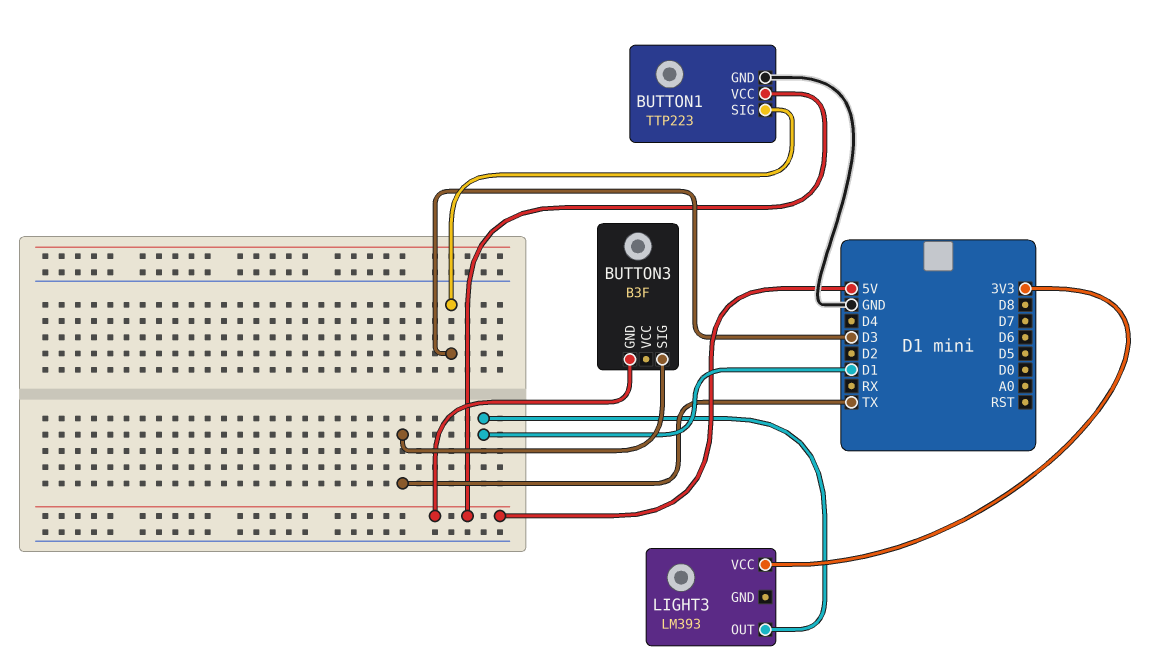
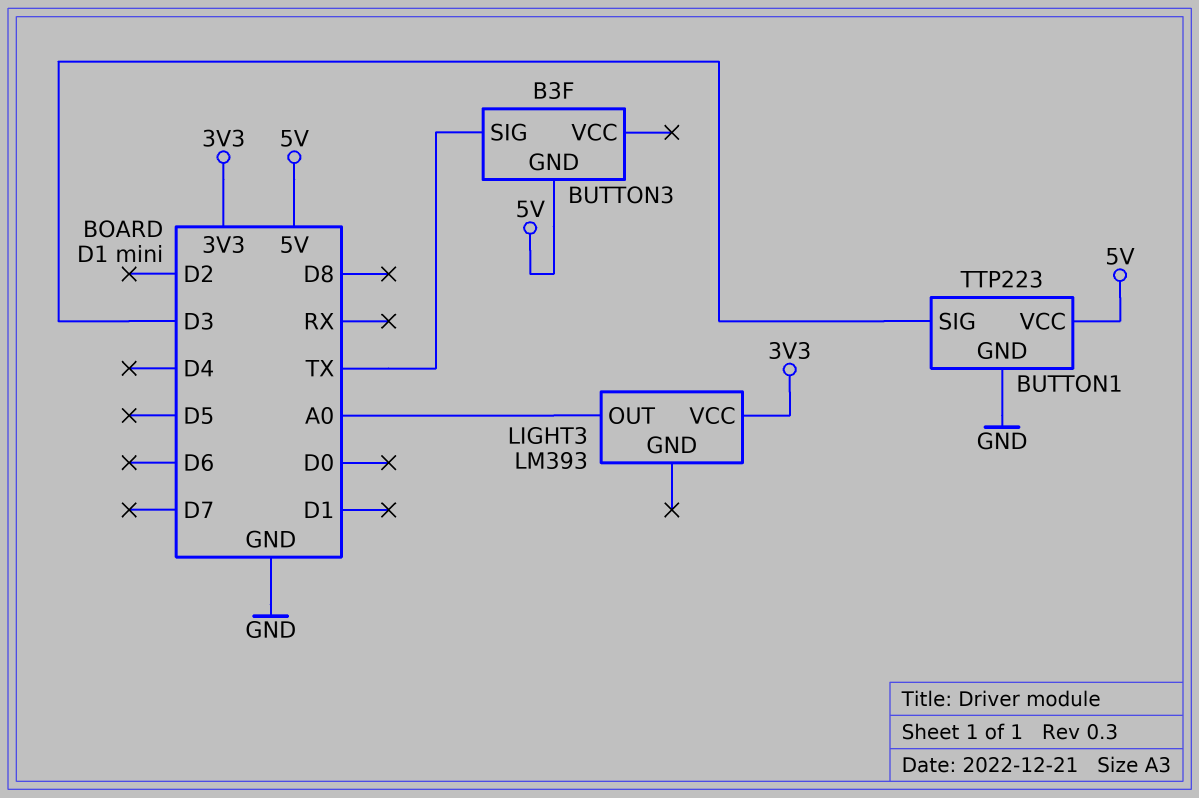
LIGHT3 pin OUT: D1 -> A0

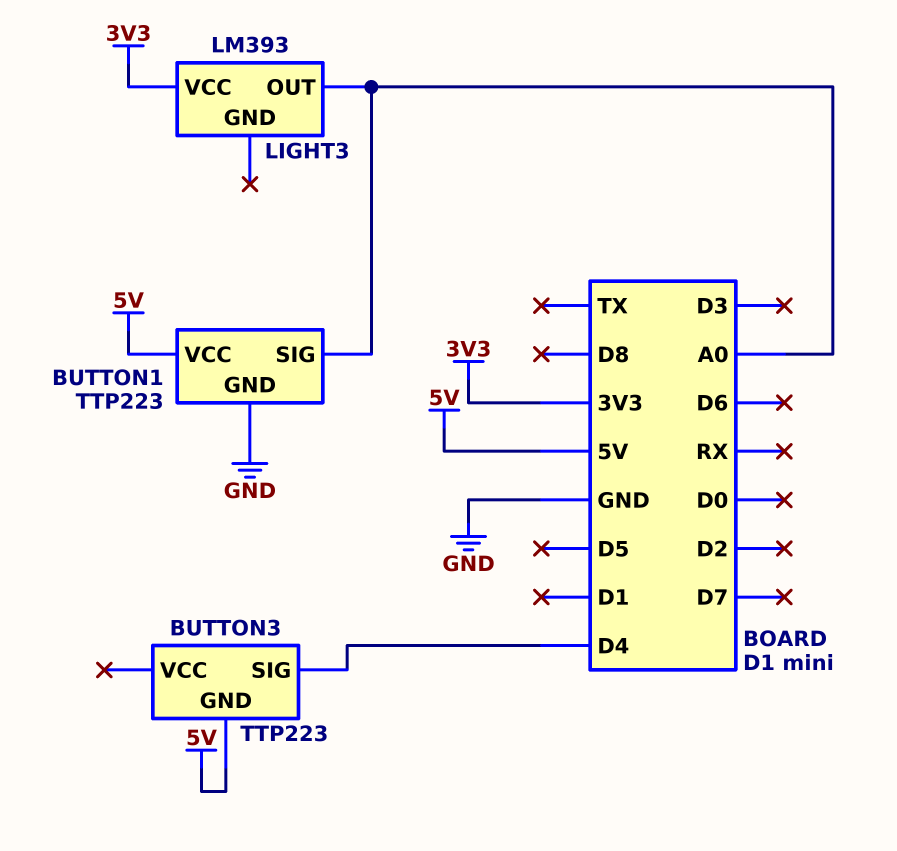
BUTTON1 pin SIG: D3 -> A0
BUTTON3: B3F -> TTP223
BUTTON3 pin SIG: TX -> D4

